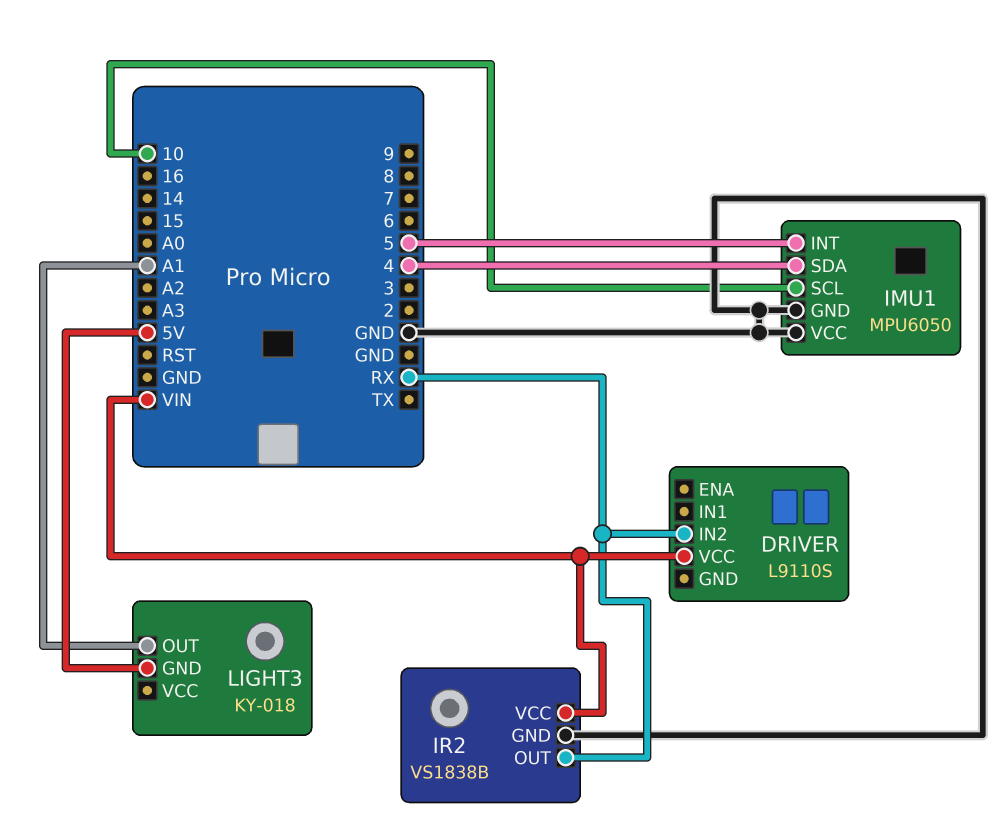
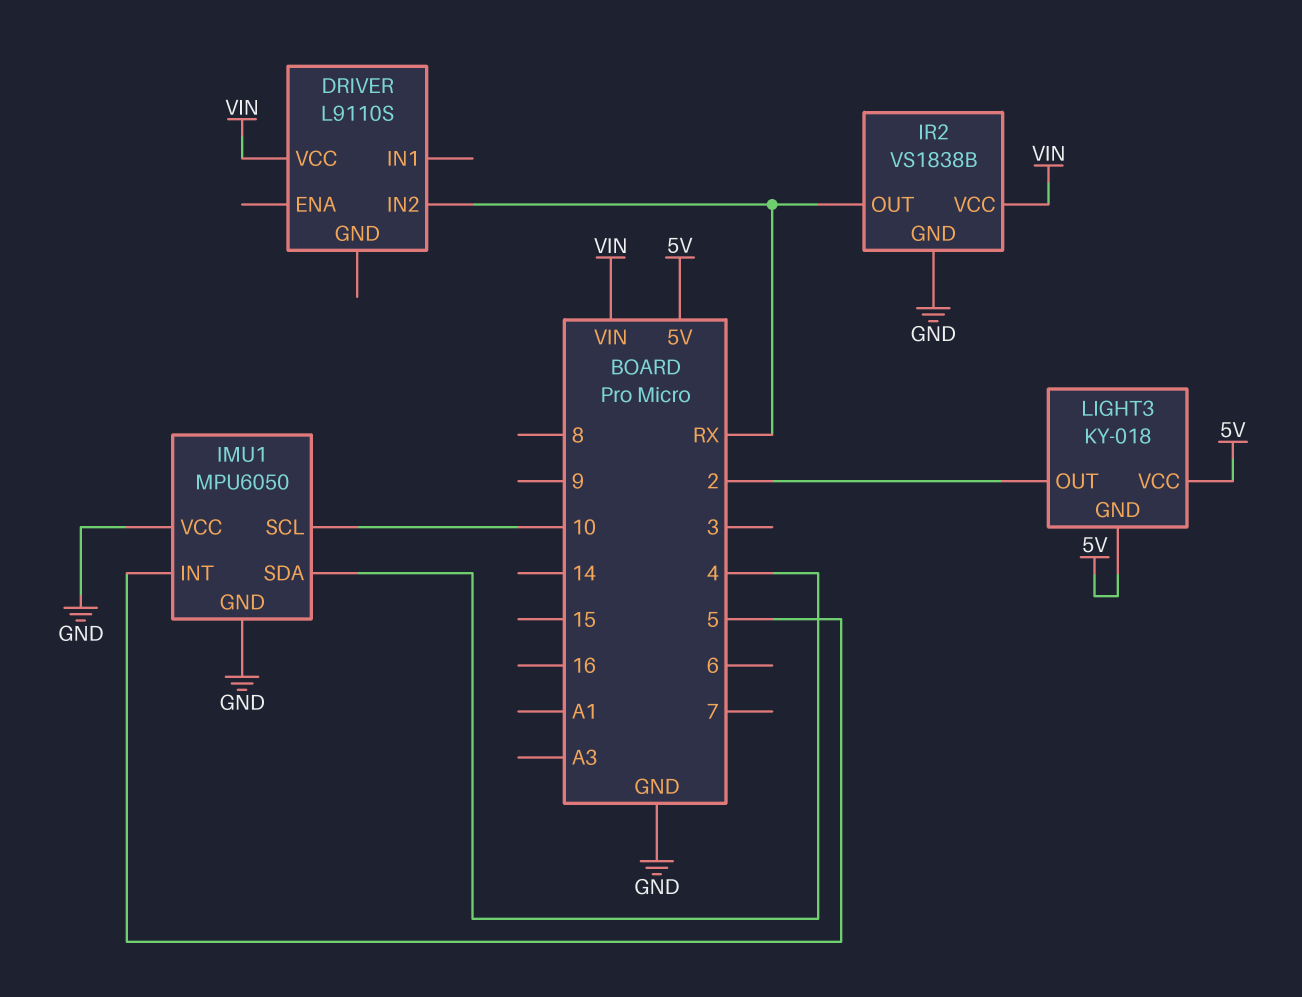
LIGHT3 pin OUT: A1 -> 2
LIGHT3 pin VCC: none -> 5V

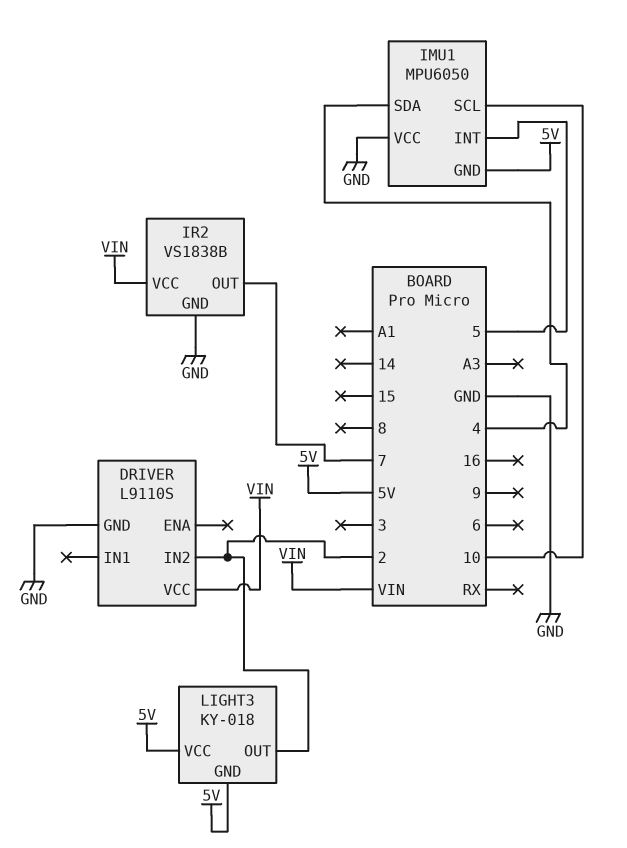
DRIVER pin GND: none -> GND
DRIVER pin IN2: RX -> 2
IMU1 pin GND: GND -> 5V
IR2 pin OUT: RX -> 7

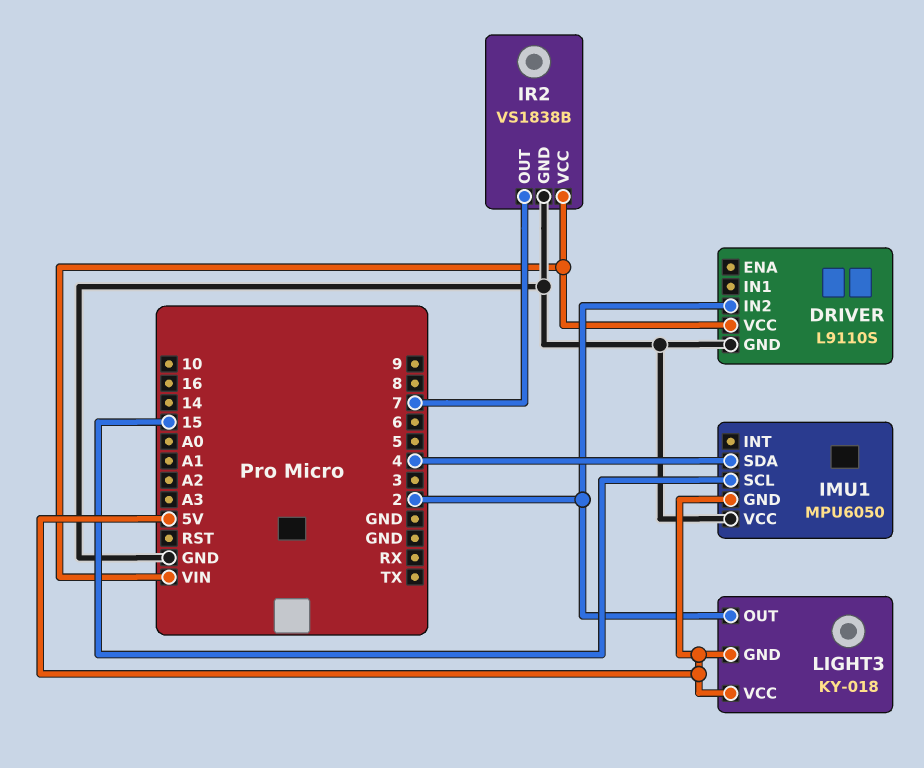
IMU1 pin INT: 5 -> none
IMU1 pin SCL: 10 -> 15

